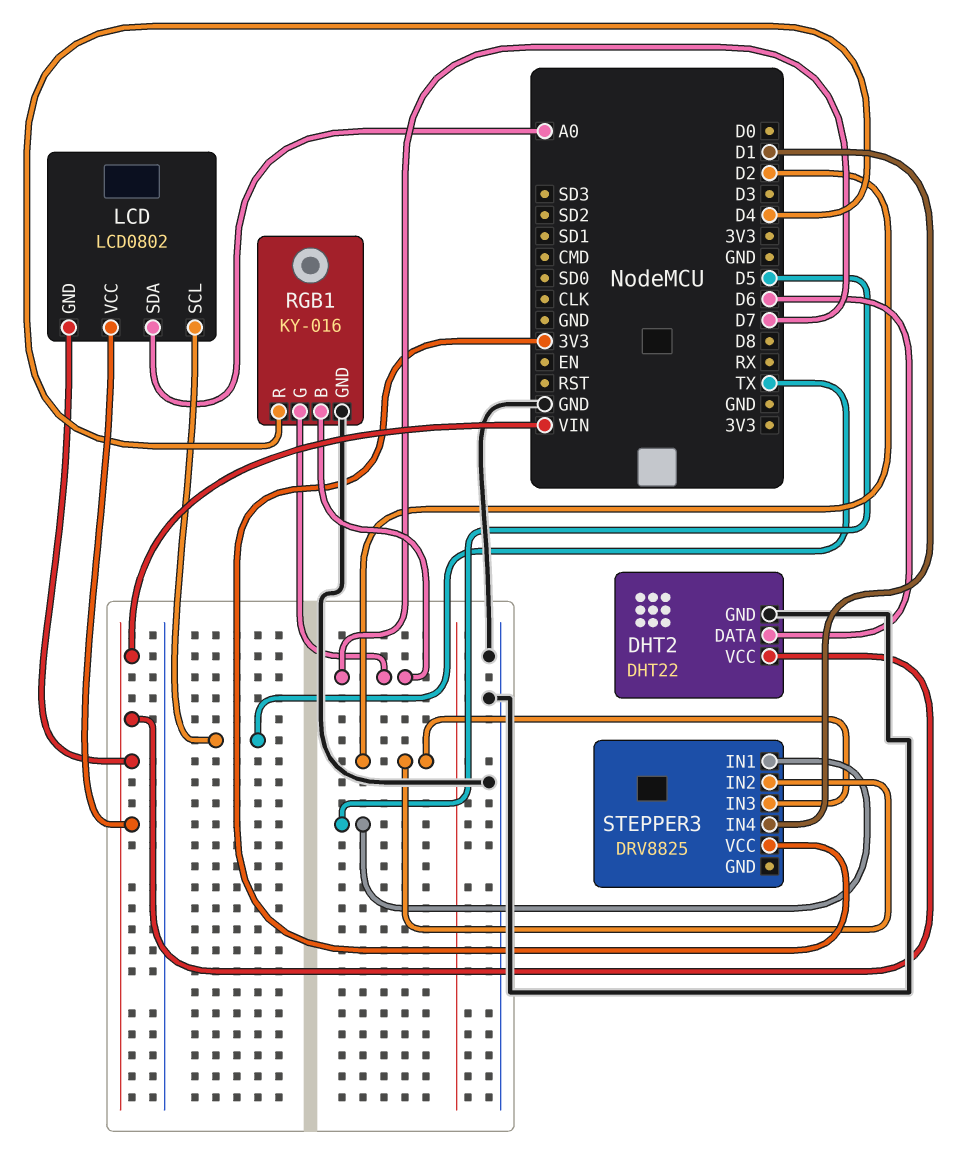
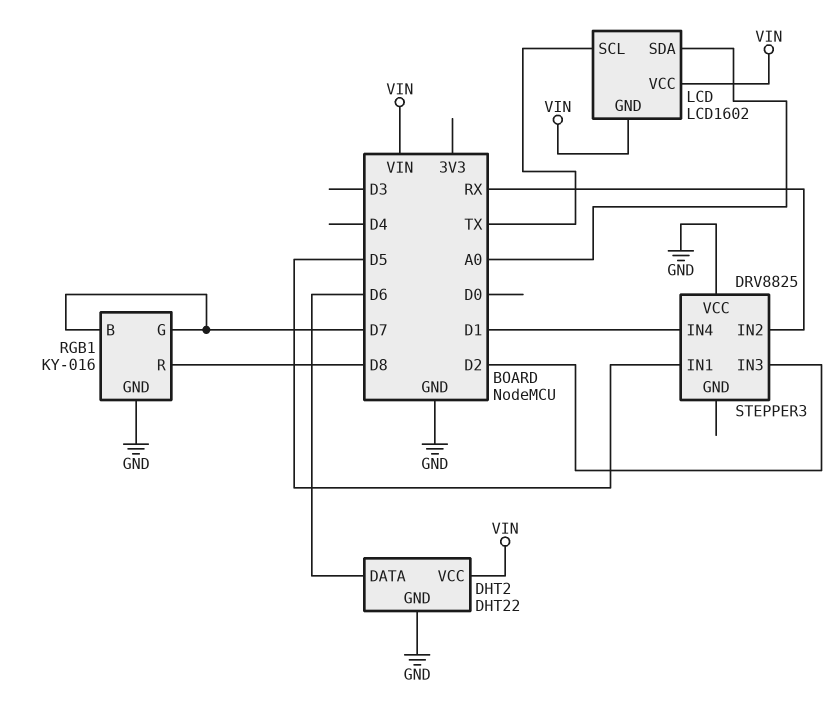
LCD: LCD0802 -> LCD1602
RGB1 pin R: D4 -> D8
STEPPER3 pin IN2: D2 -> RX
STEPPER3 pin VCC: 3V3 -> GND

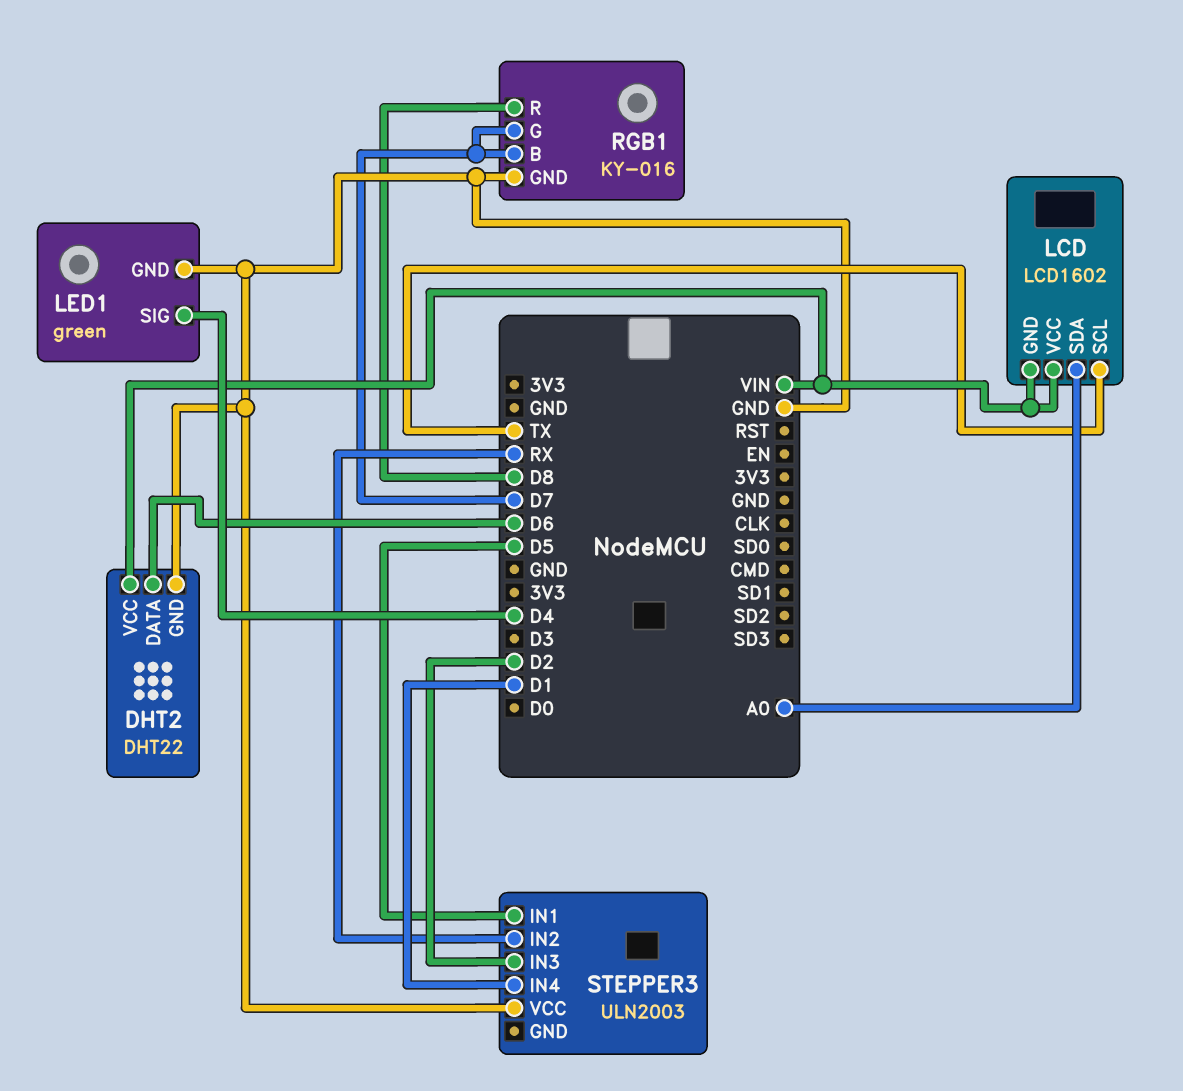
LED1: none -> green
LED1 pin GND: none -> GND
LED1 pin SIG: none -> D4
STEPPER3: DRV8825 -> ULN2003

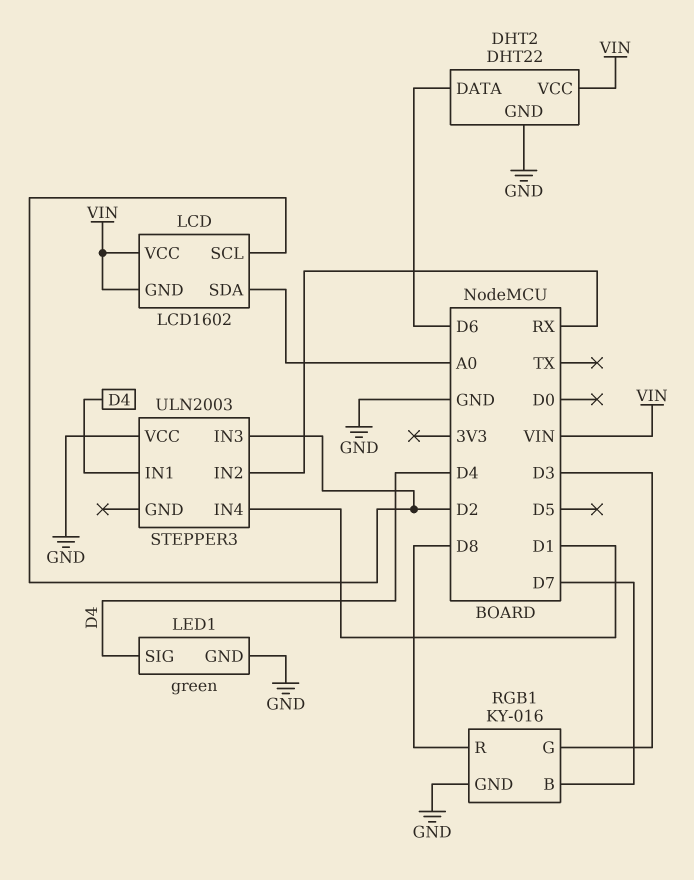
LCD pin SCL: TX -> D2
RGB1 pin G: D7 -> D3
STEPPER3 pin IN1: D5 -> D4

